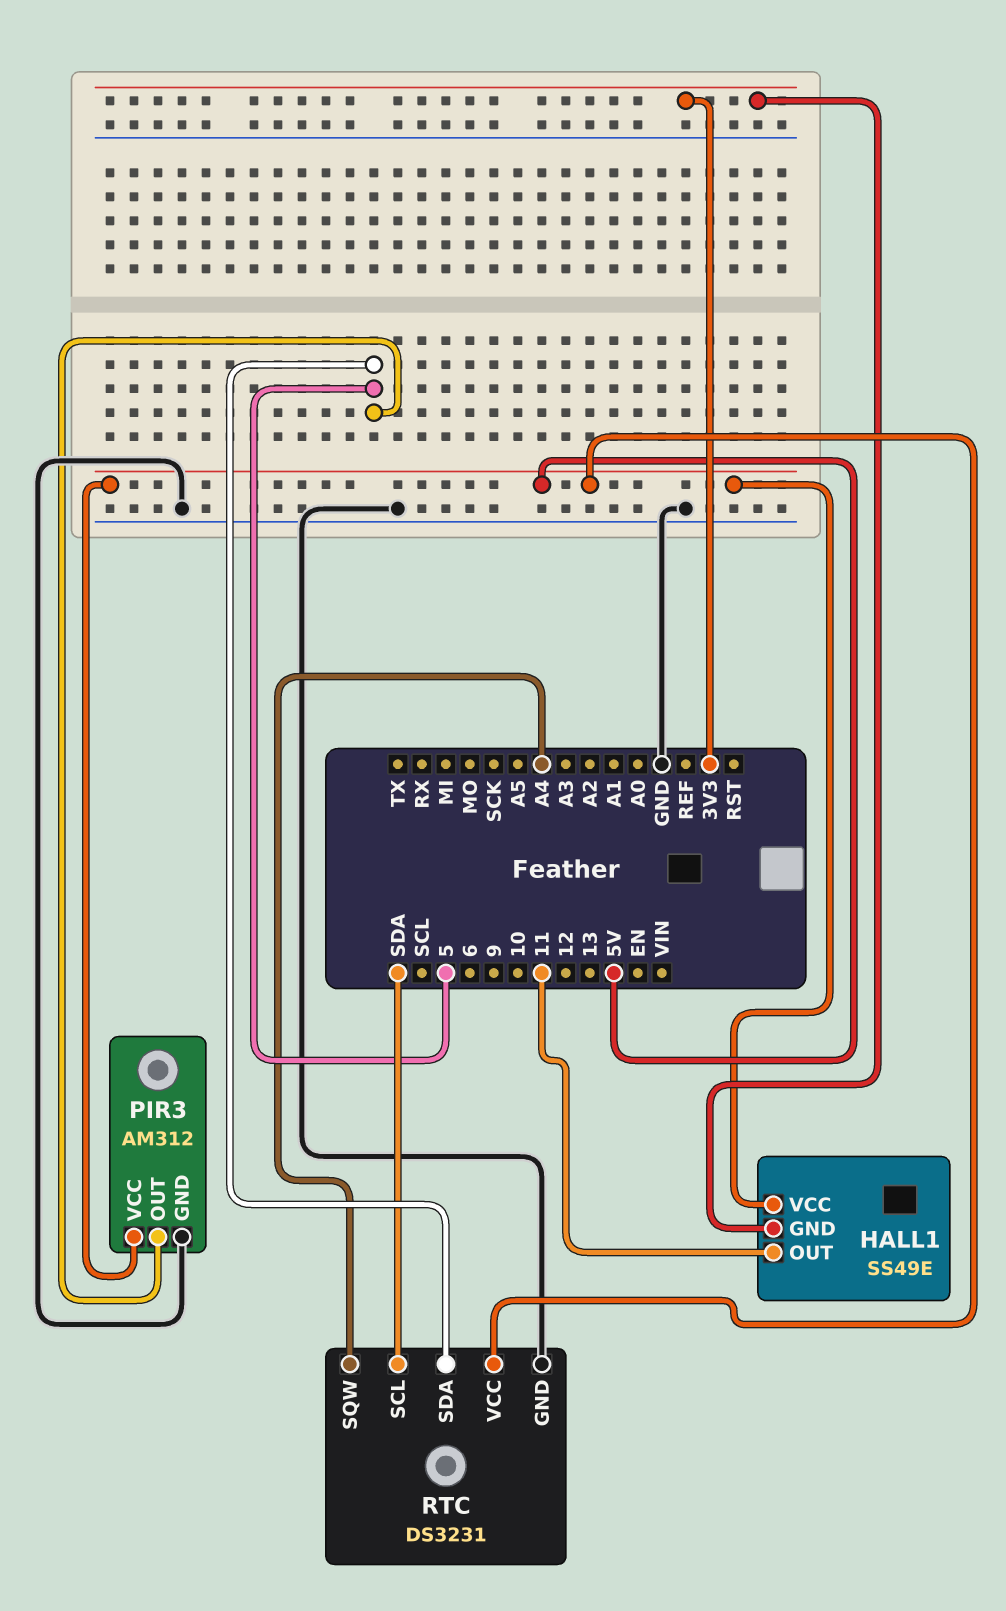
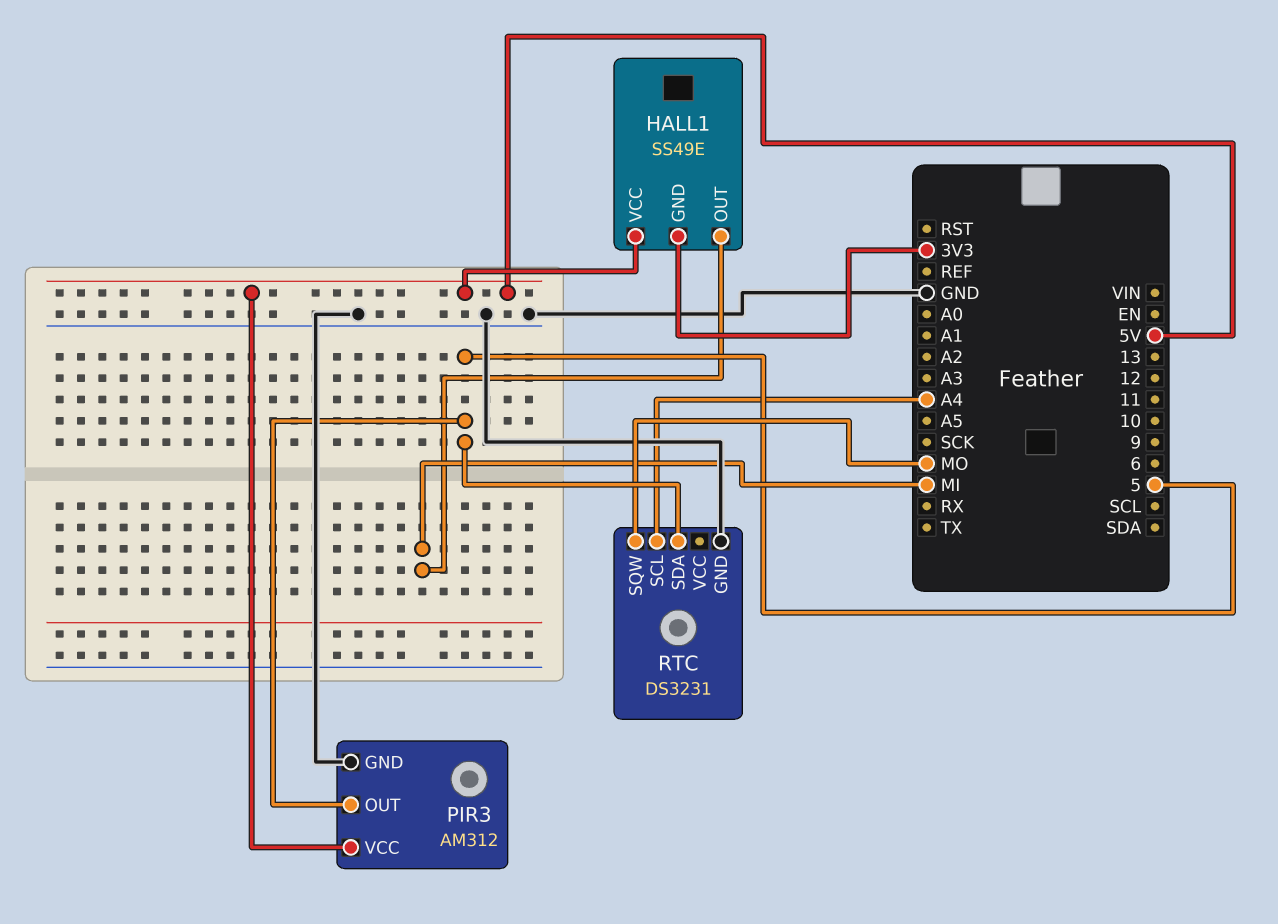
HALL1 pin OUT: 11 -> MI
RTC pin SCL: SDA -> A4
RTC pin SQW: A4 -> MO
RTC pin VCC: 5V -> none

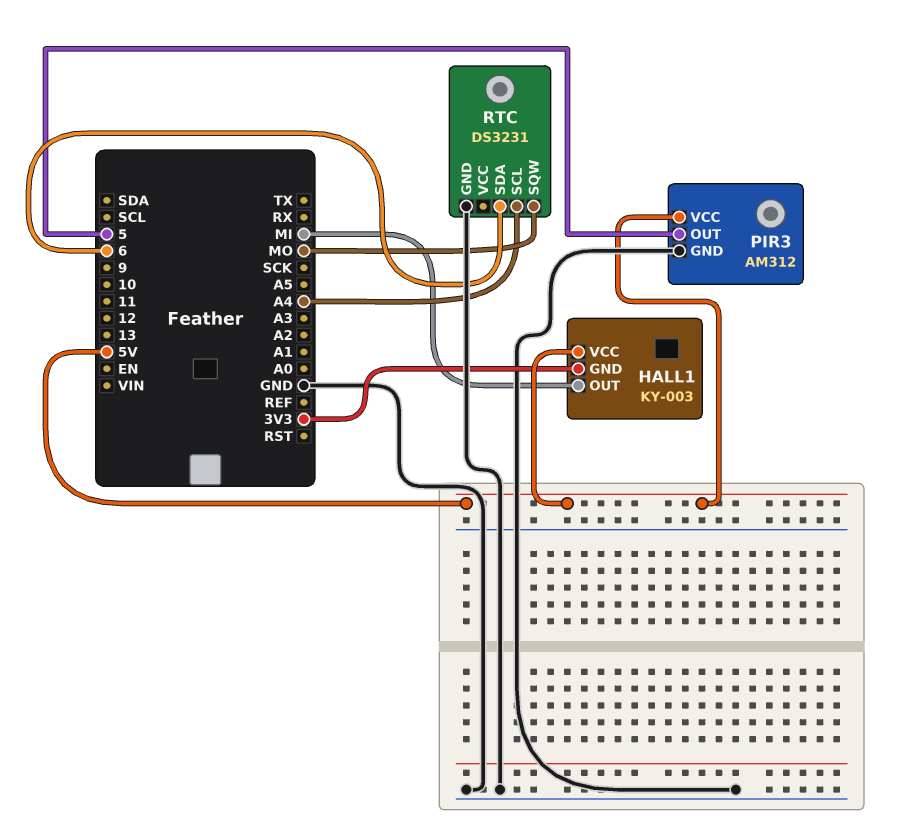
HALL1: SS49E -> KY-003
RTC pin SDA: 5 -> 6

